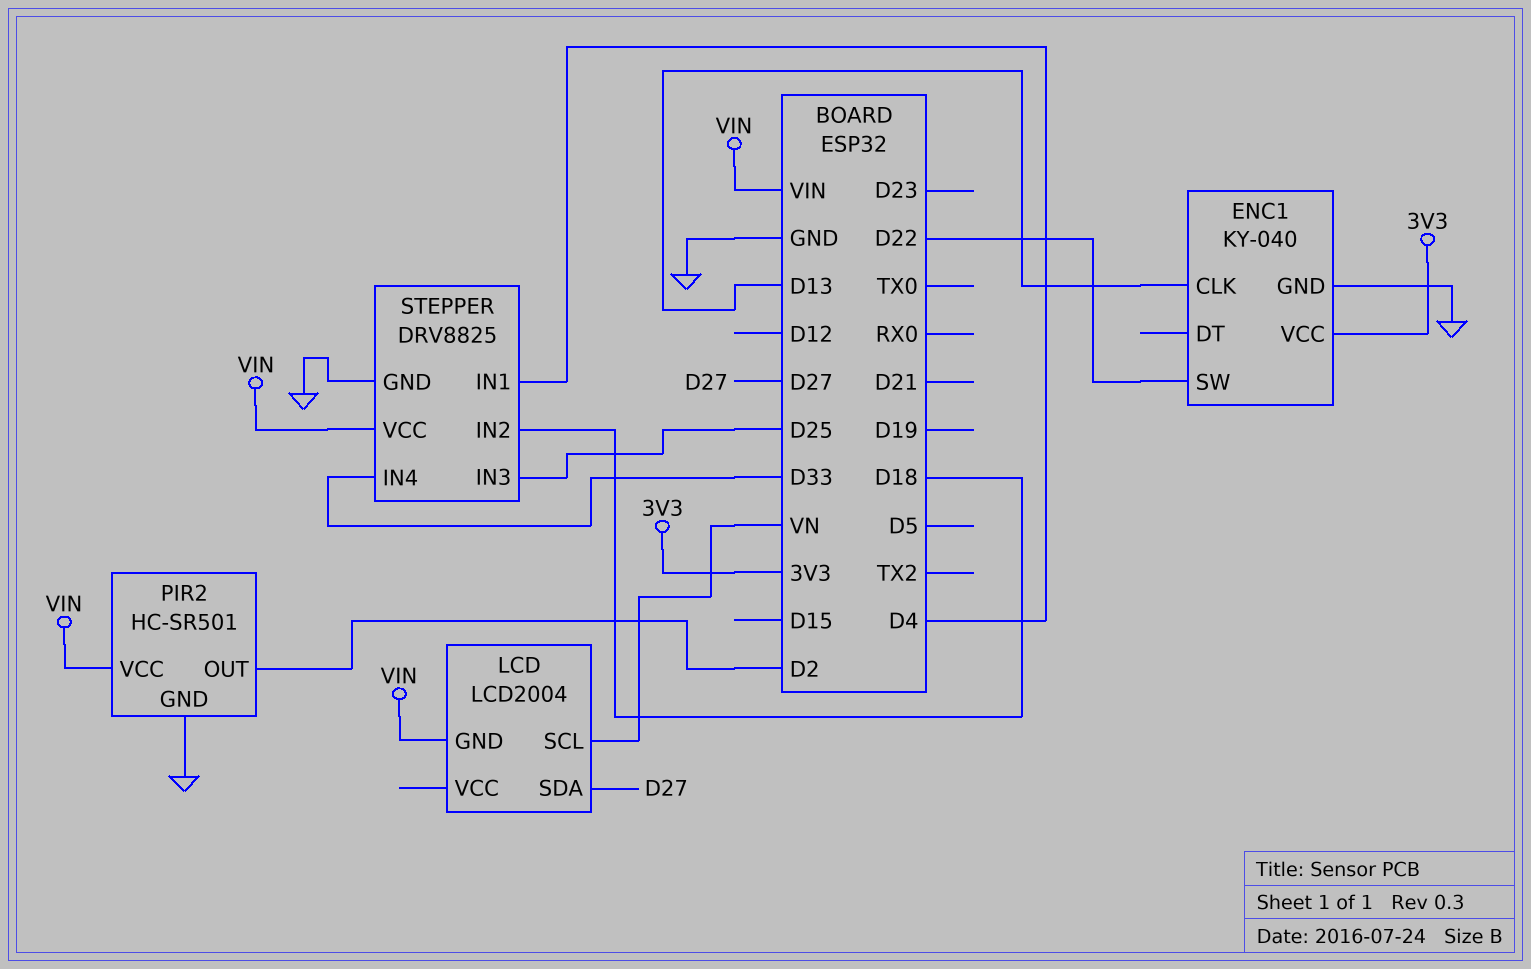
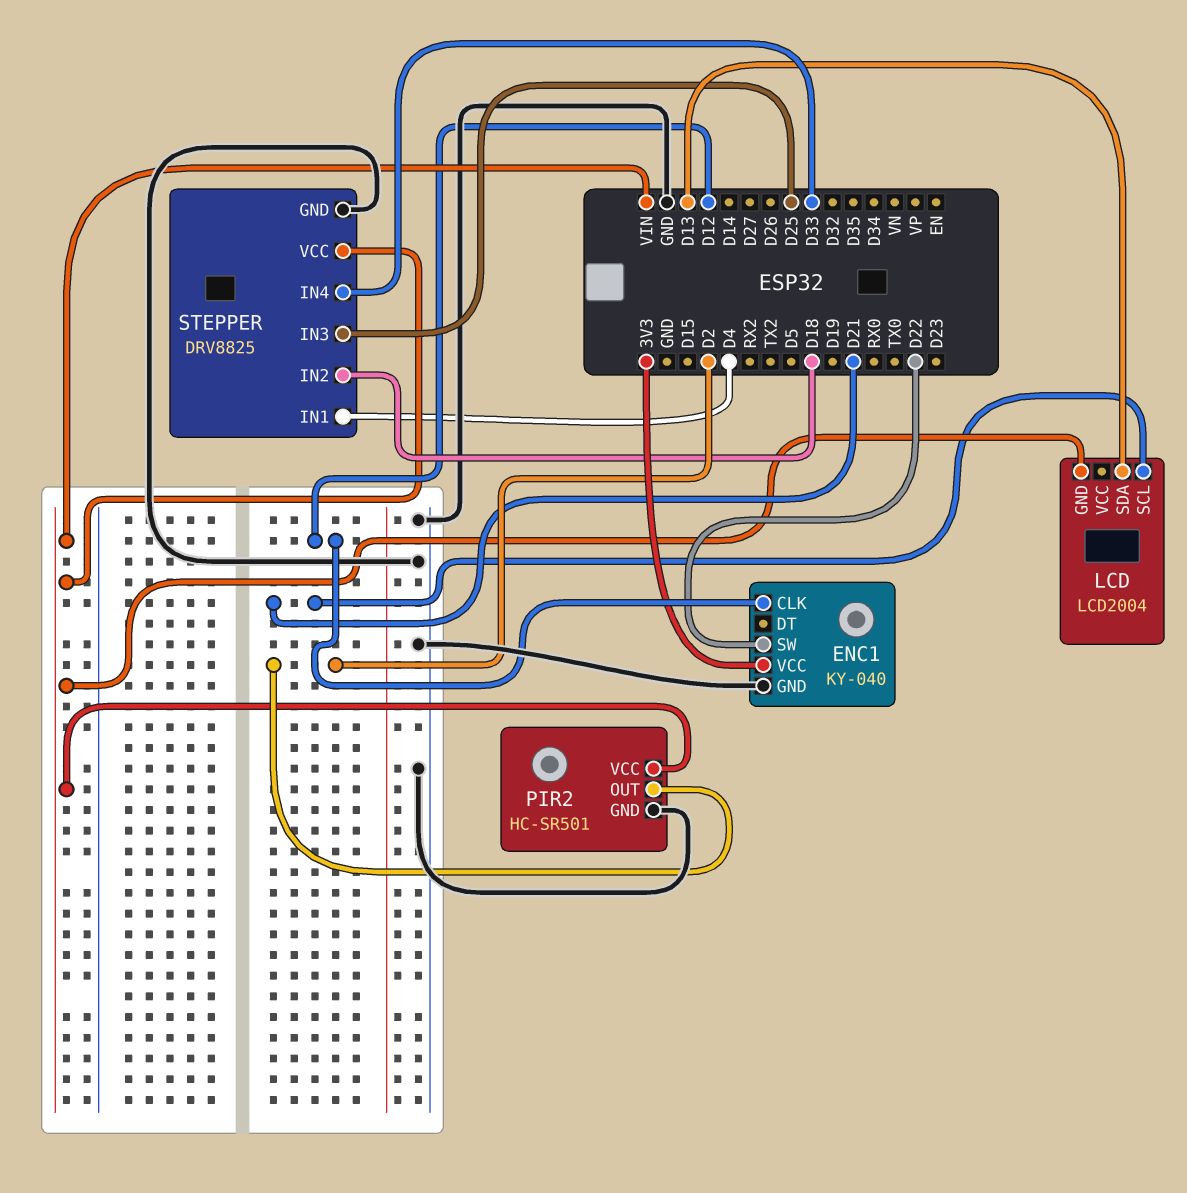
ENC1 pin CLK: D13 -> D12
LCD pin SCL: VN -> D21
LCD pin SDA: D27 -> D13

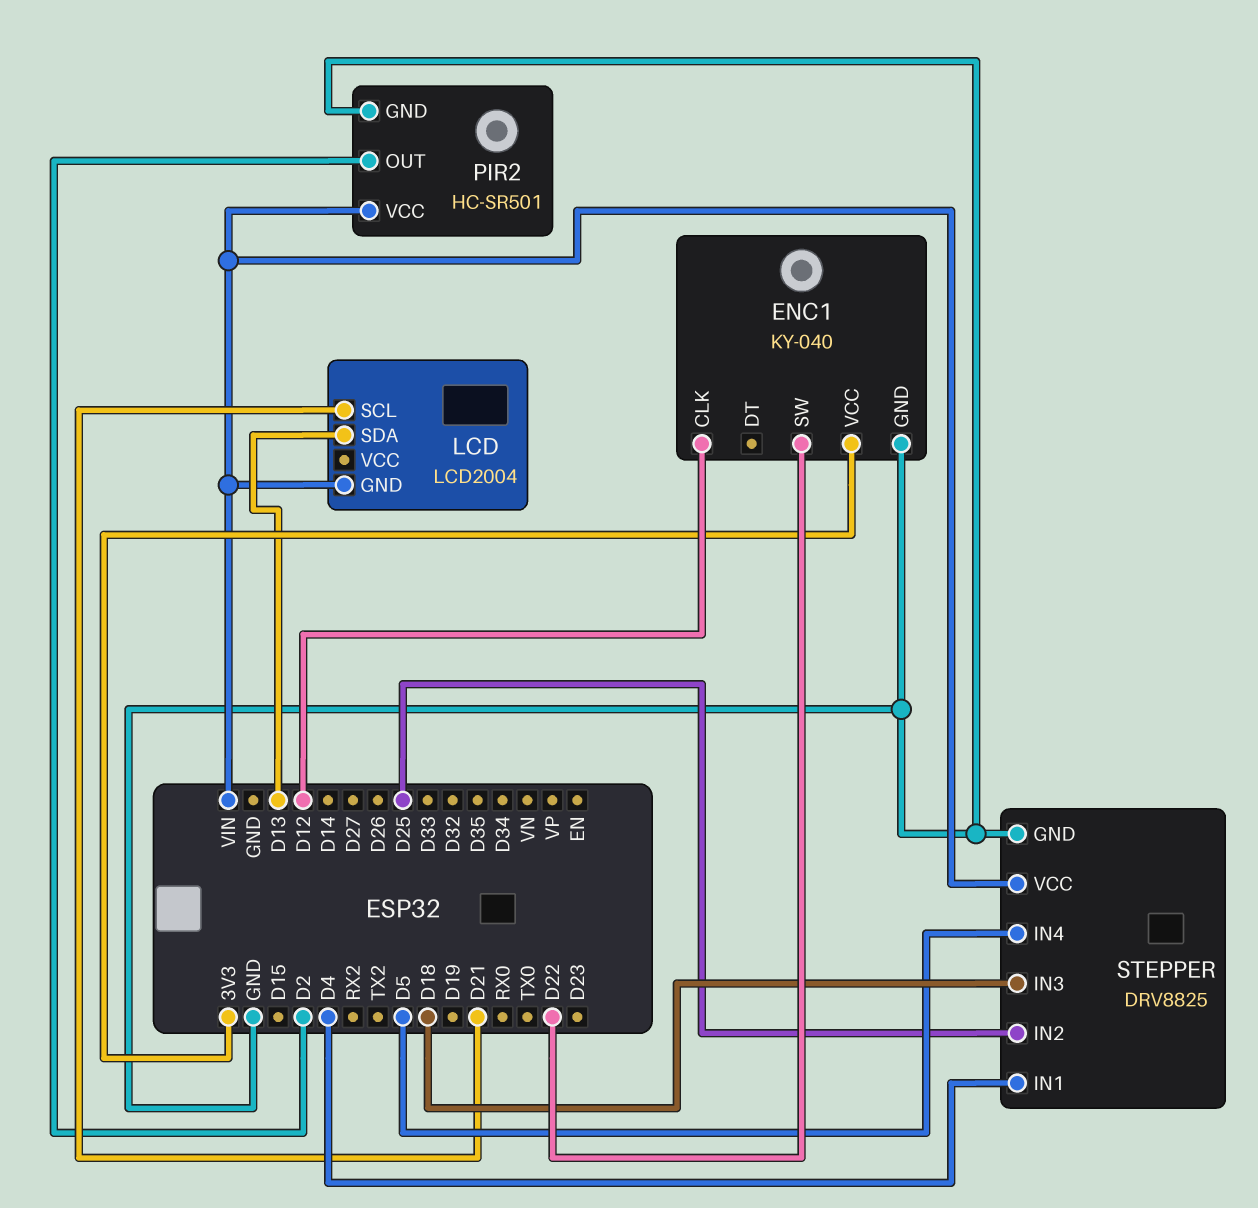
STEPPER pin IN2: D18 -> D25
STEPPER pin IN3: D25 -> D18
STEPPER pin IN4: D33 -> D5

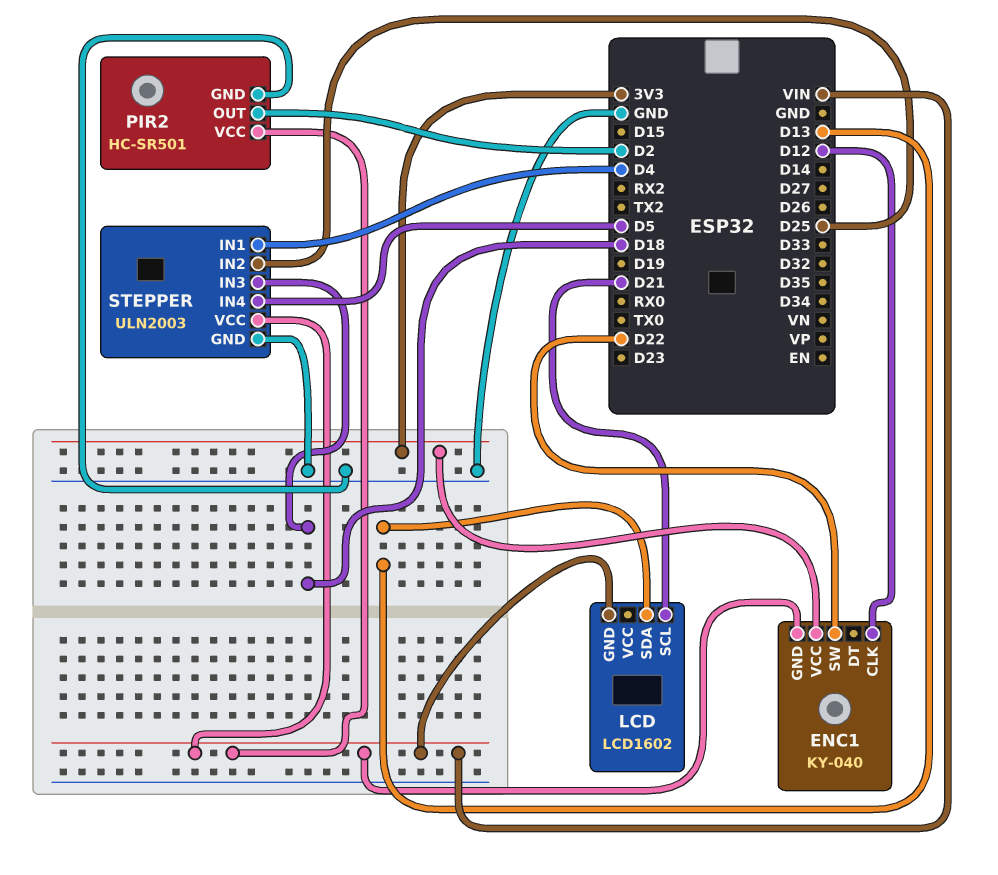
ENC1 pin GND: GND -> VIN
LCD: LCD2004 -> LCD1602
STEPPER: DRV8825 -> ULN2003

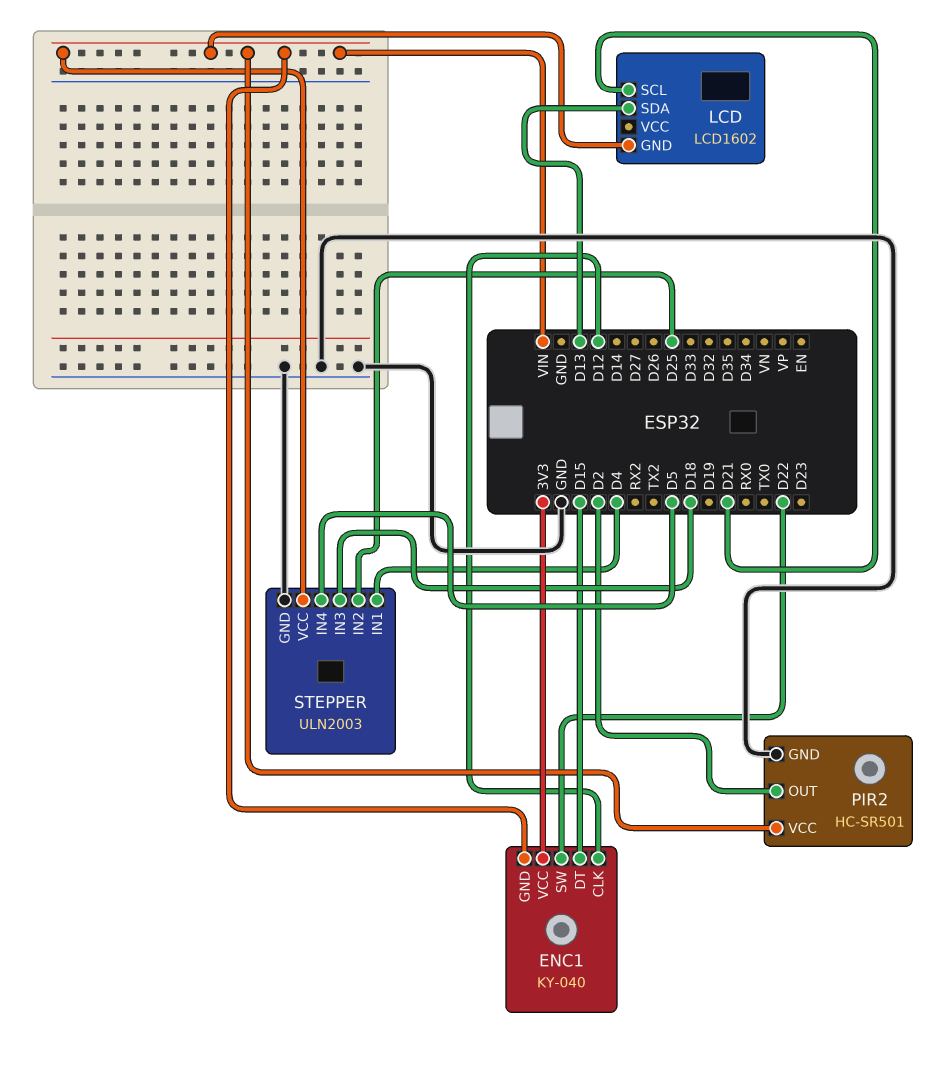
ENC1 pin DT: none -> D15

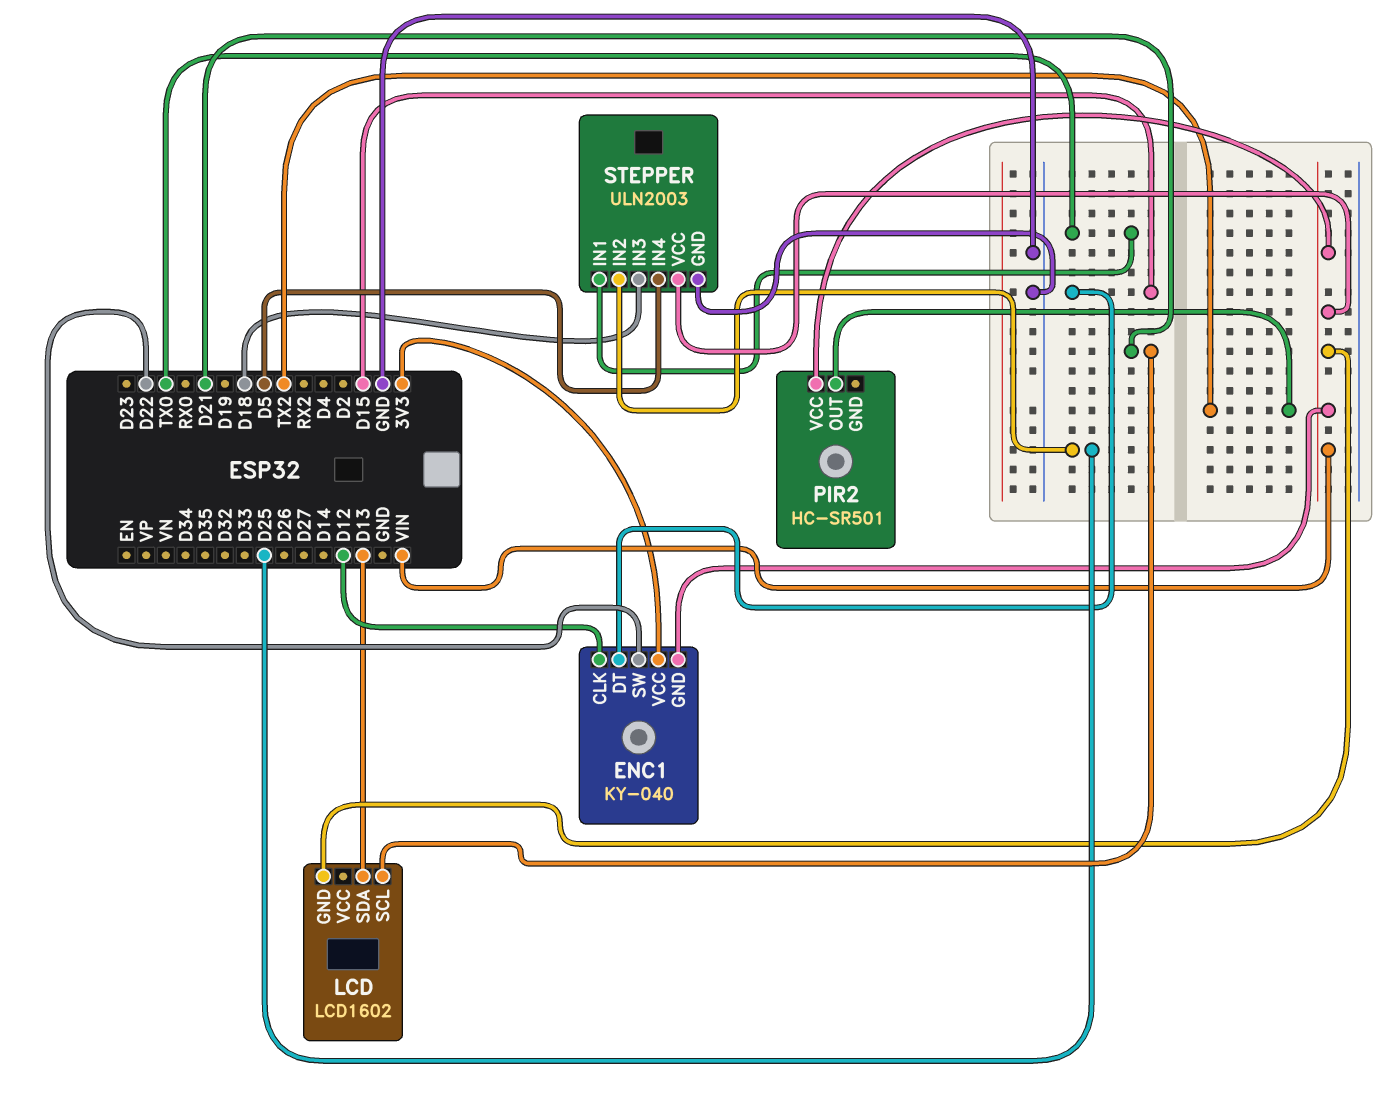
PIR2 pin GND: GND -> none
PIR2 pin OUT: D2 -> TX2
STEPPER pin IN1: D4 -> TX0

